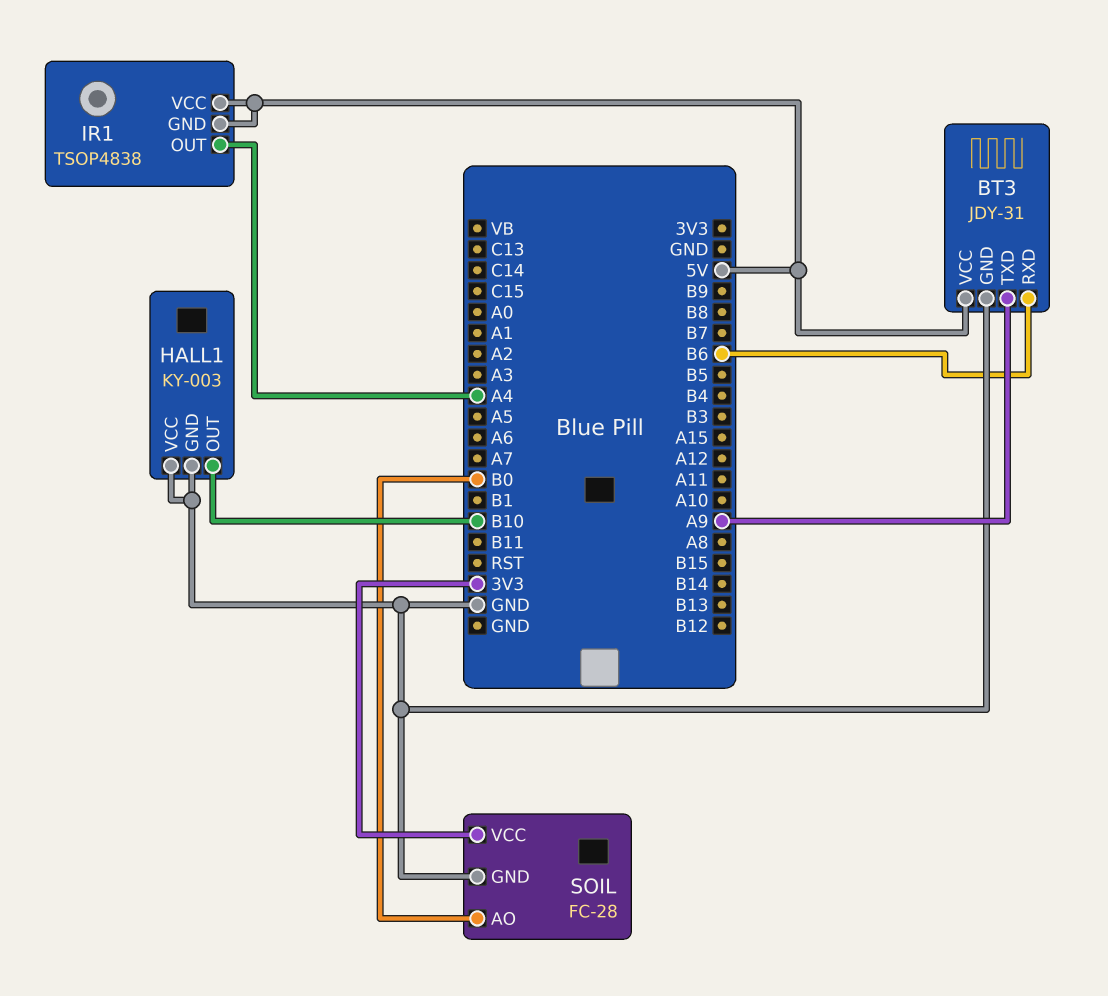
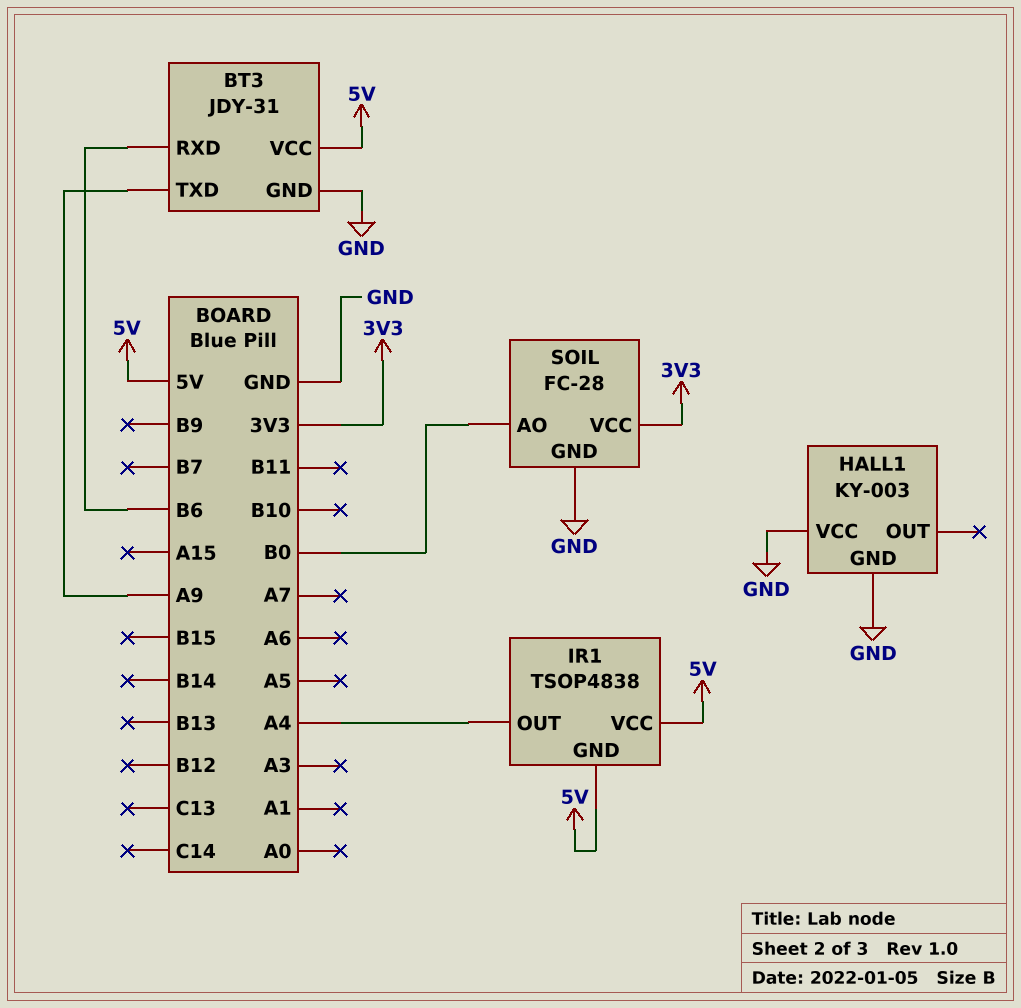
HALL1 pin OUT: B10 -> none

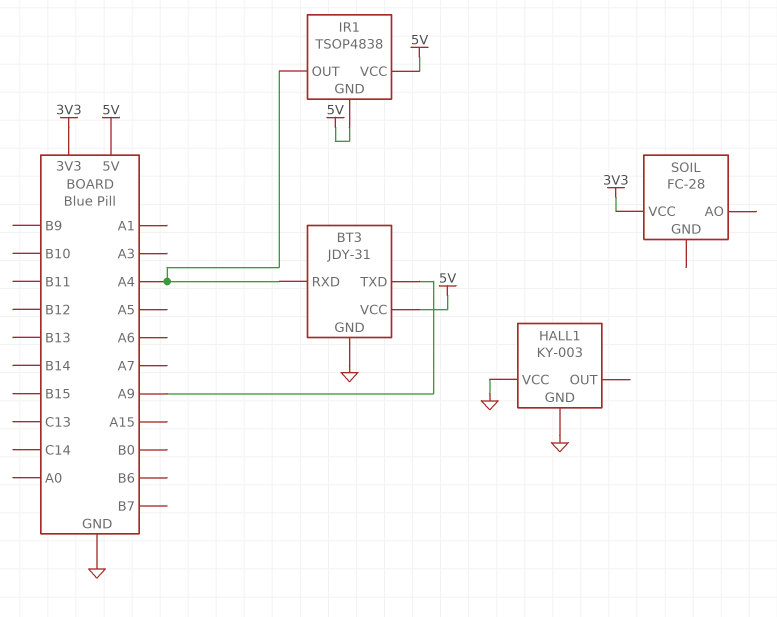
BT3 pin RXD: B6 -> A4
SOIL pin AO: B0 -> none
SOIL pin GND: GND -> none

